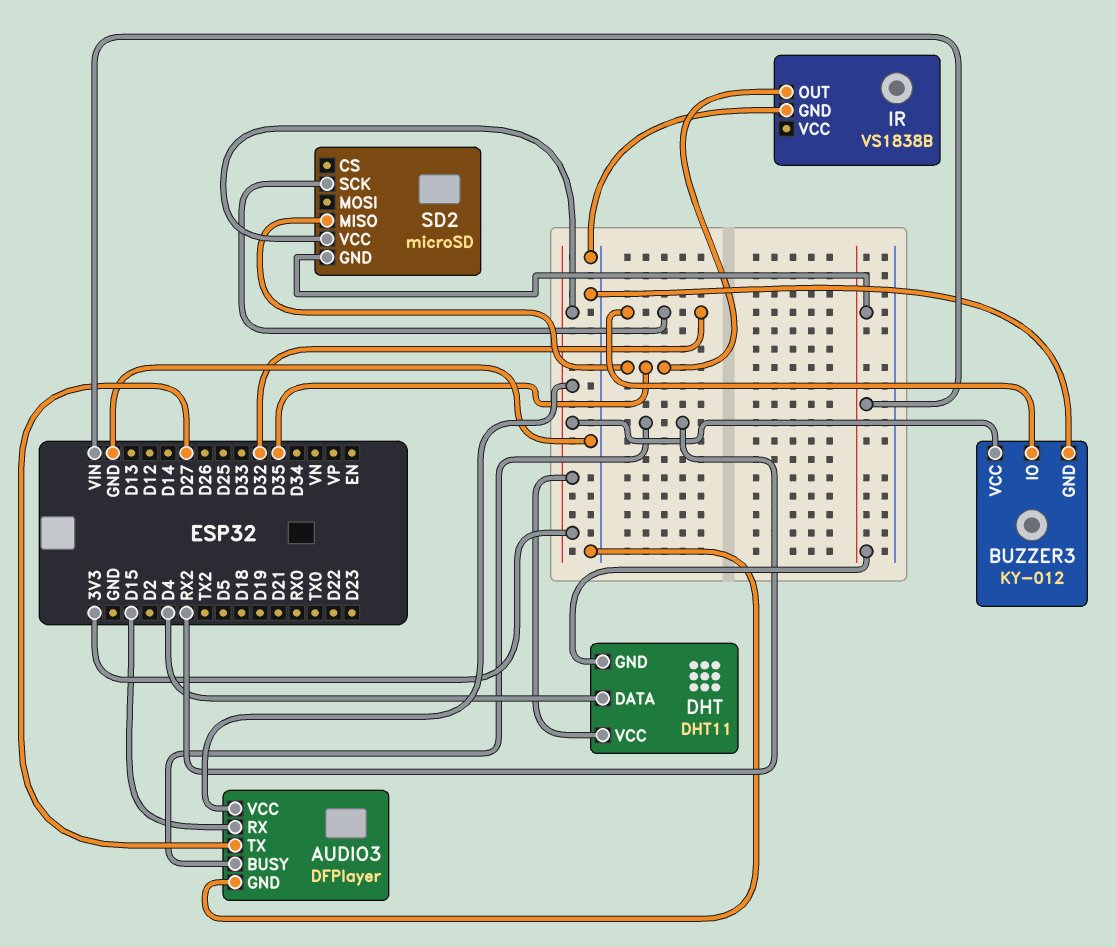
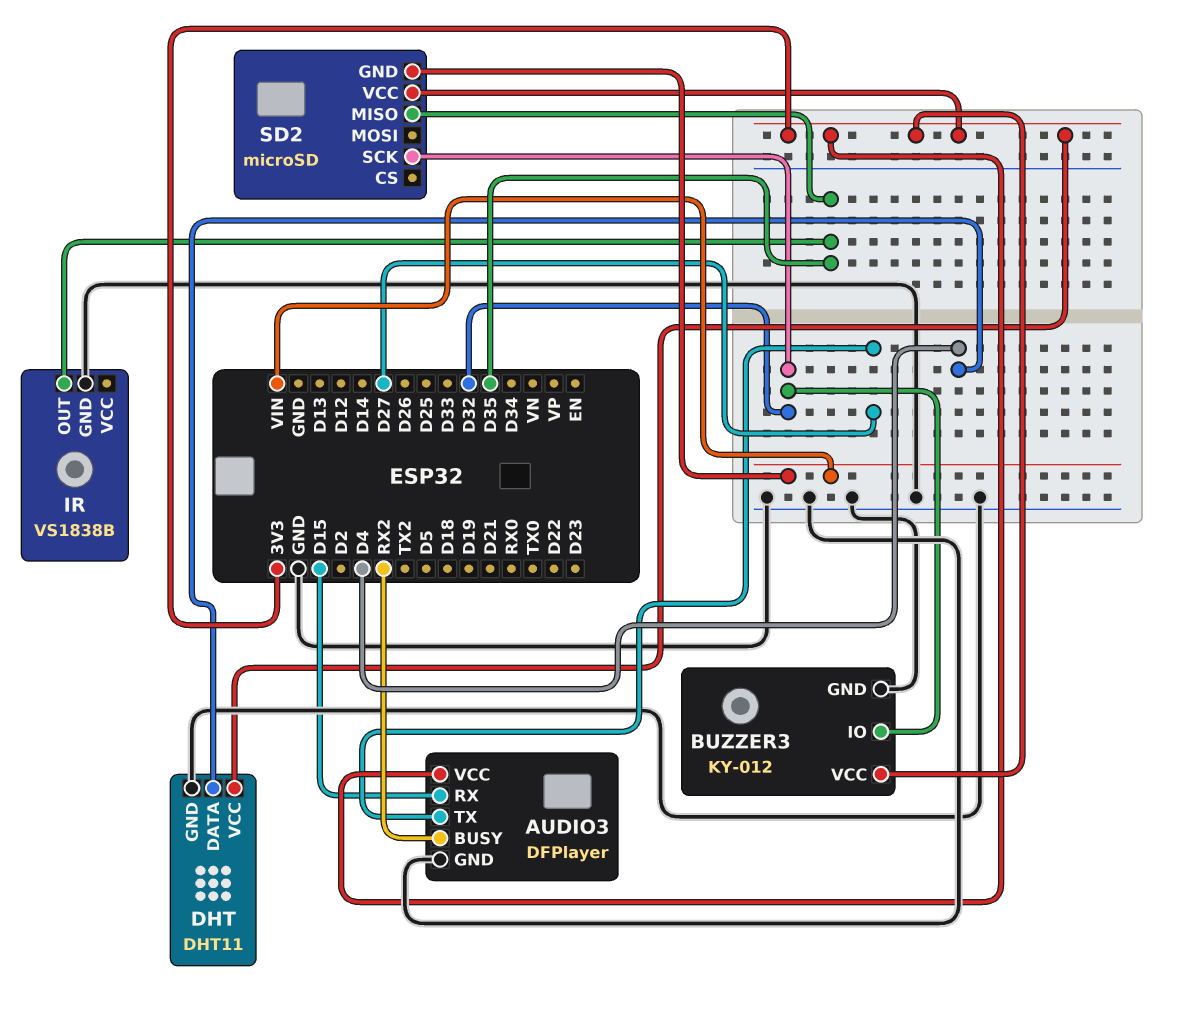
DHT pin GND: VIN -> GND

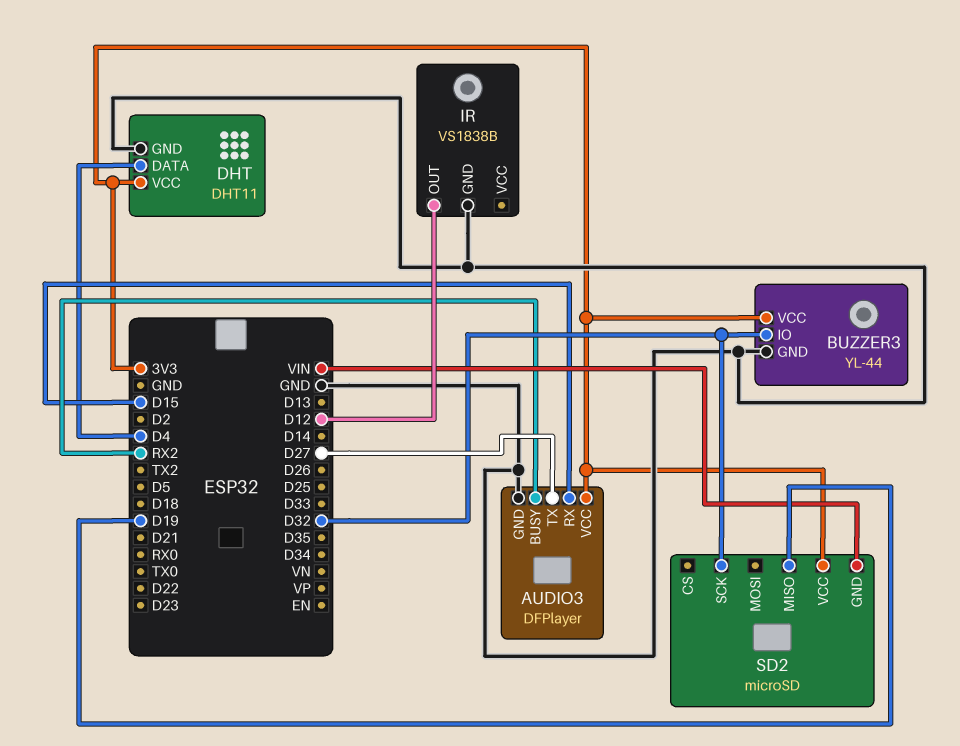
BUZZER3: KY-012 -> YL-44
IR pin OUT: D35 -> D12
SD2 pin MISO: D35 -> D19

